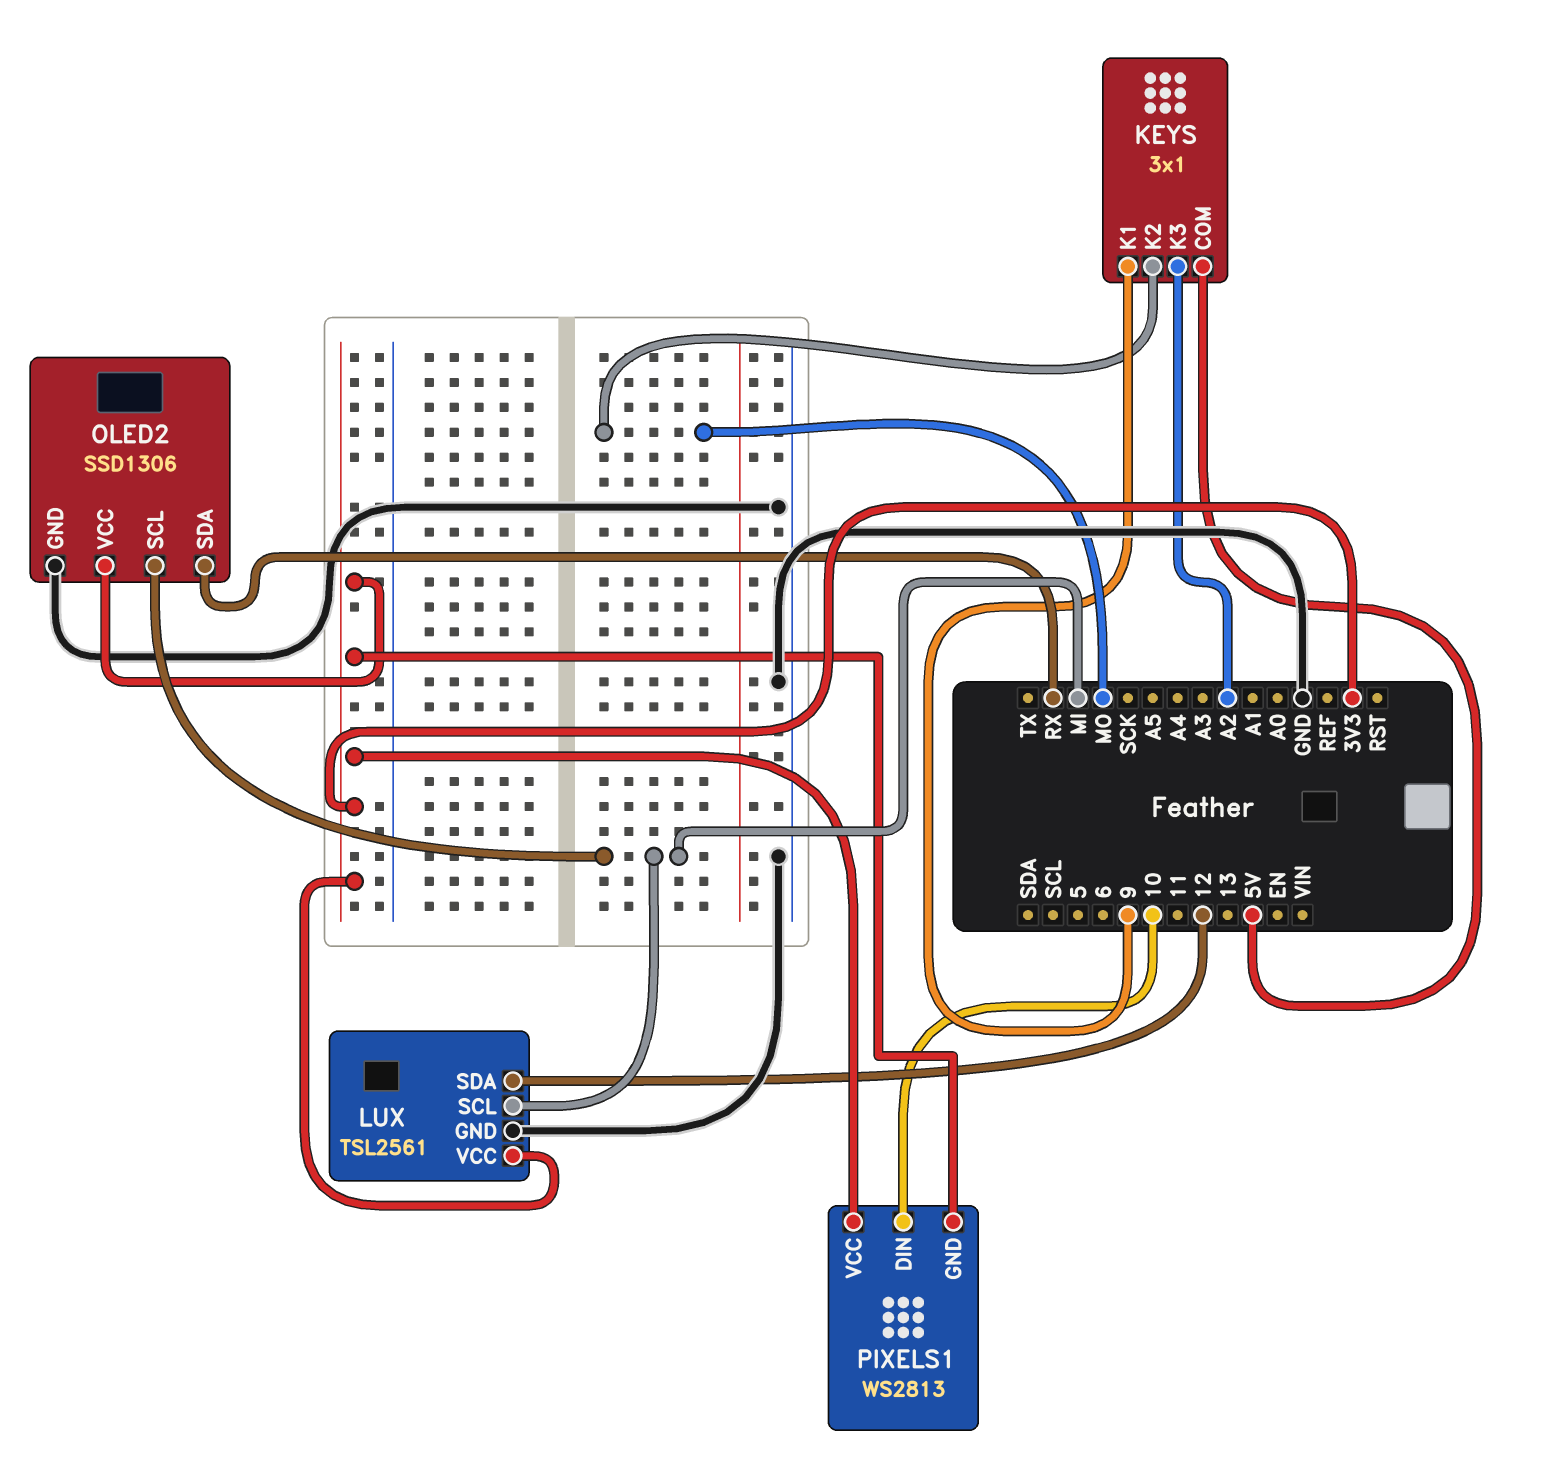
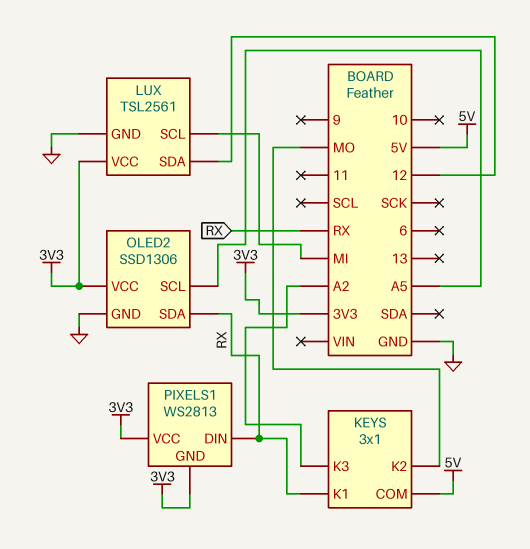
KEYS pin K1: 9 -> RX
OLED2 pin SCL: MI -> A5
PIXELS1 pin DIN: 10 -> RX

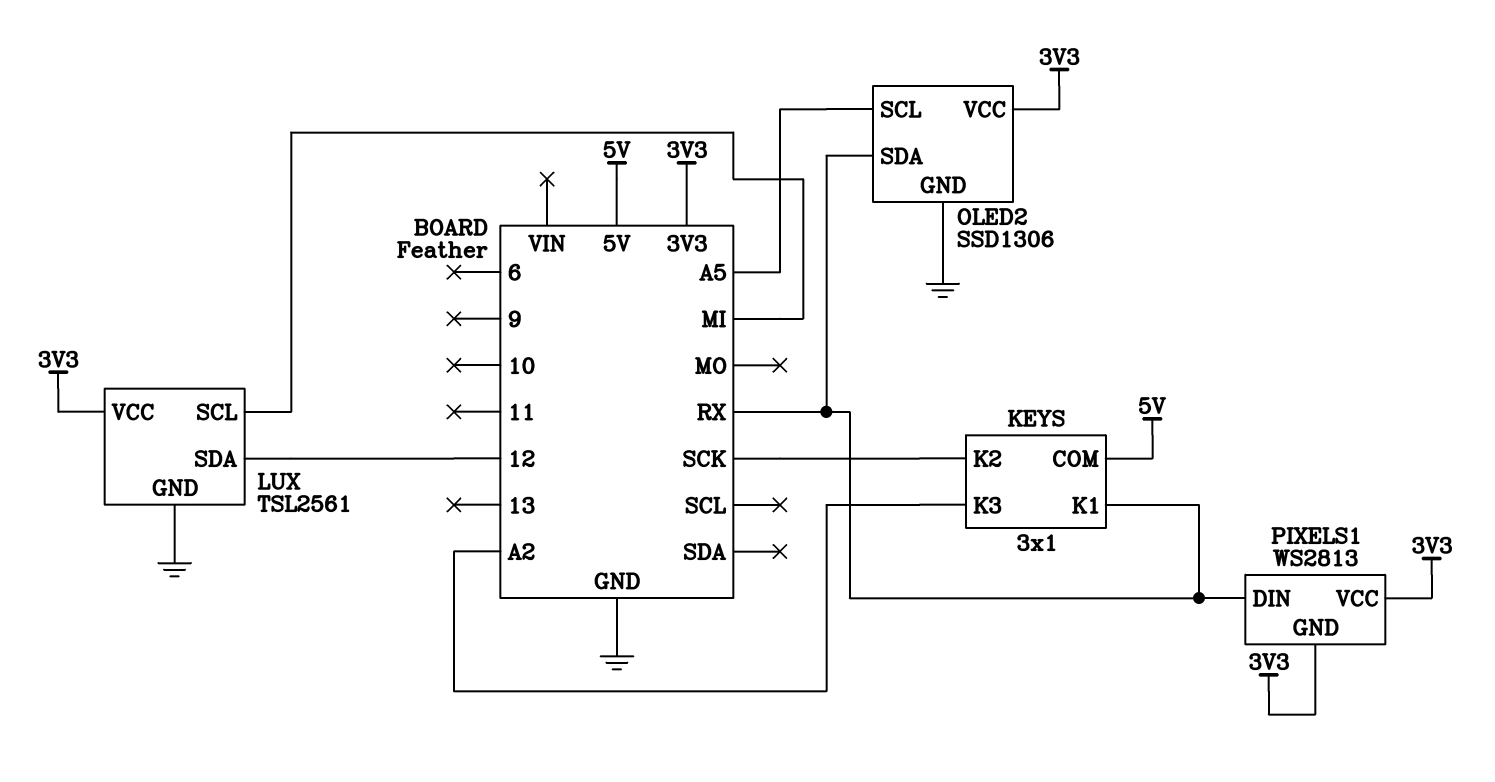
KEYS pin K2: MO -> SCK

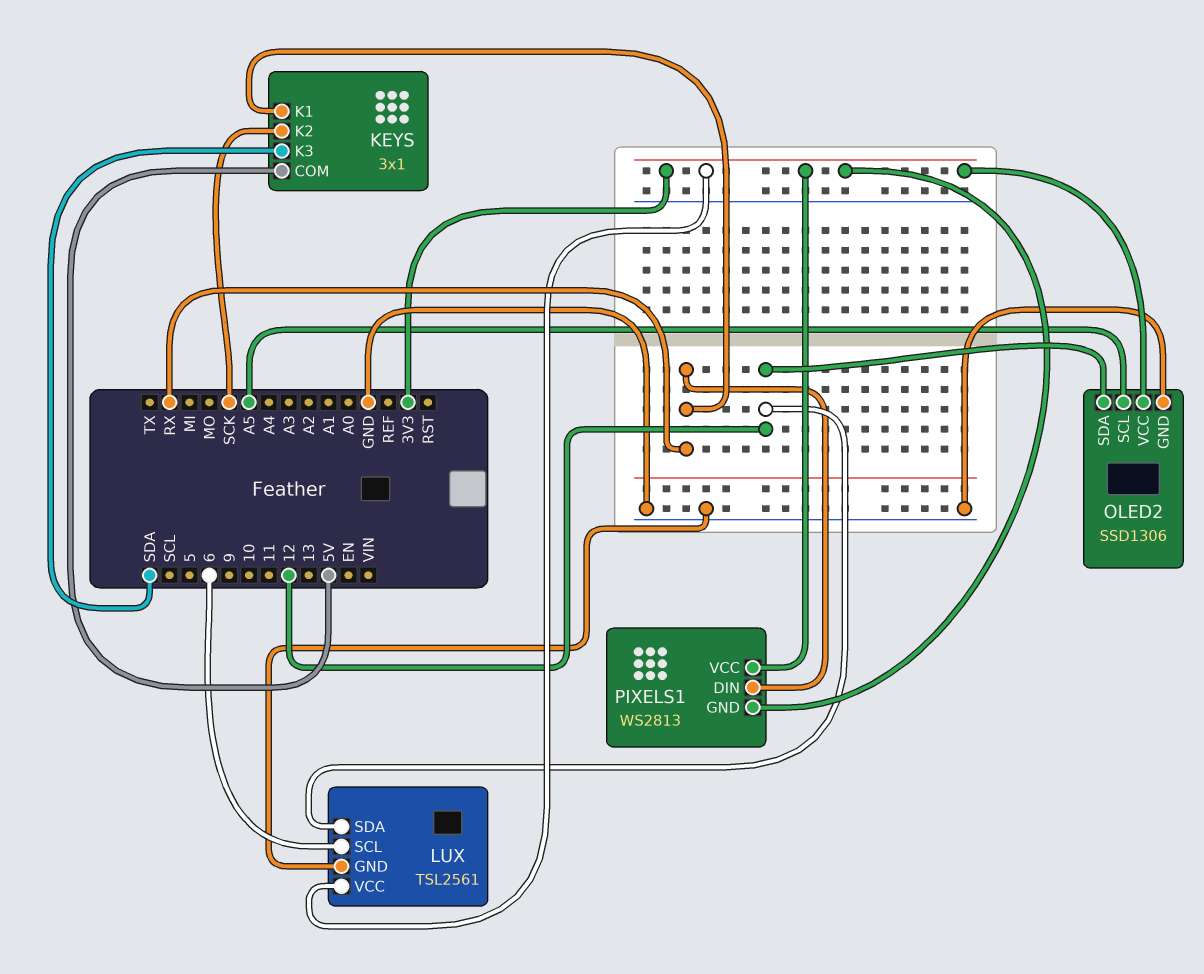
KEYS pin K3: A2 -> SDA
LUX pin SCL: MI -> 6
OLED2 pin SDA: RX -> 12

